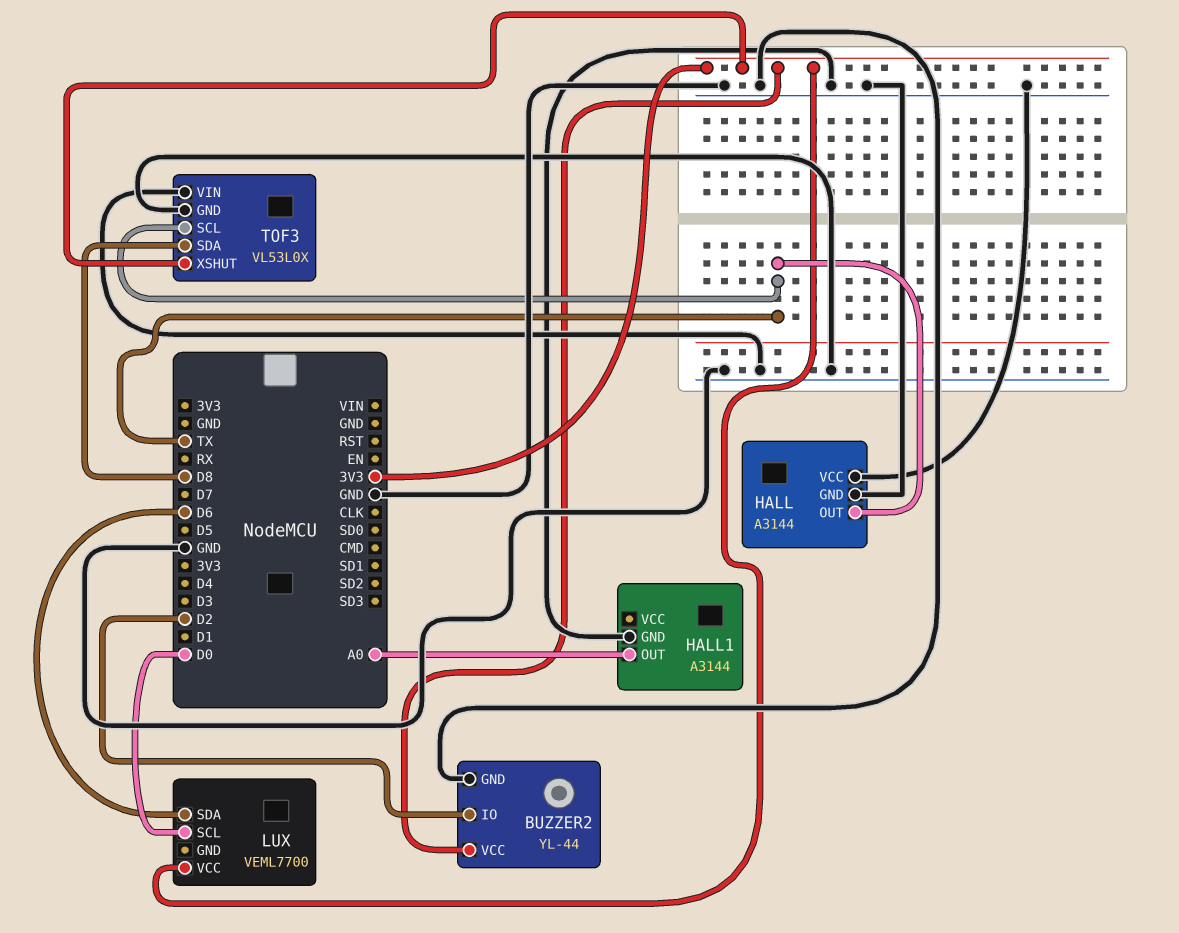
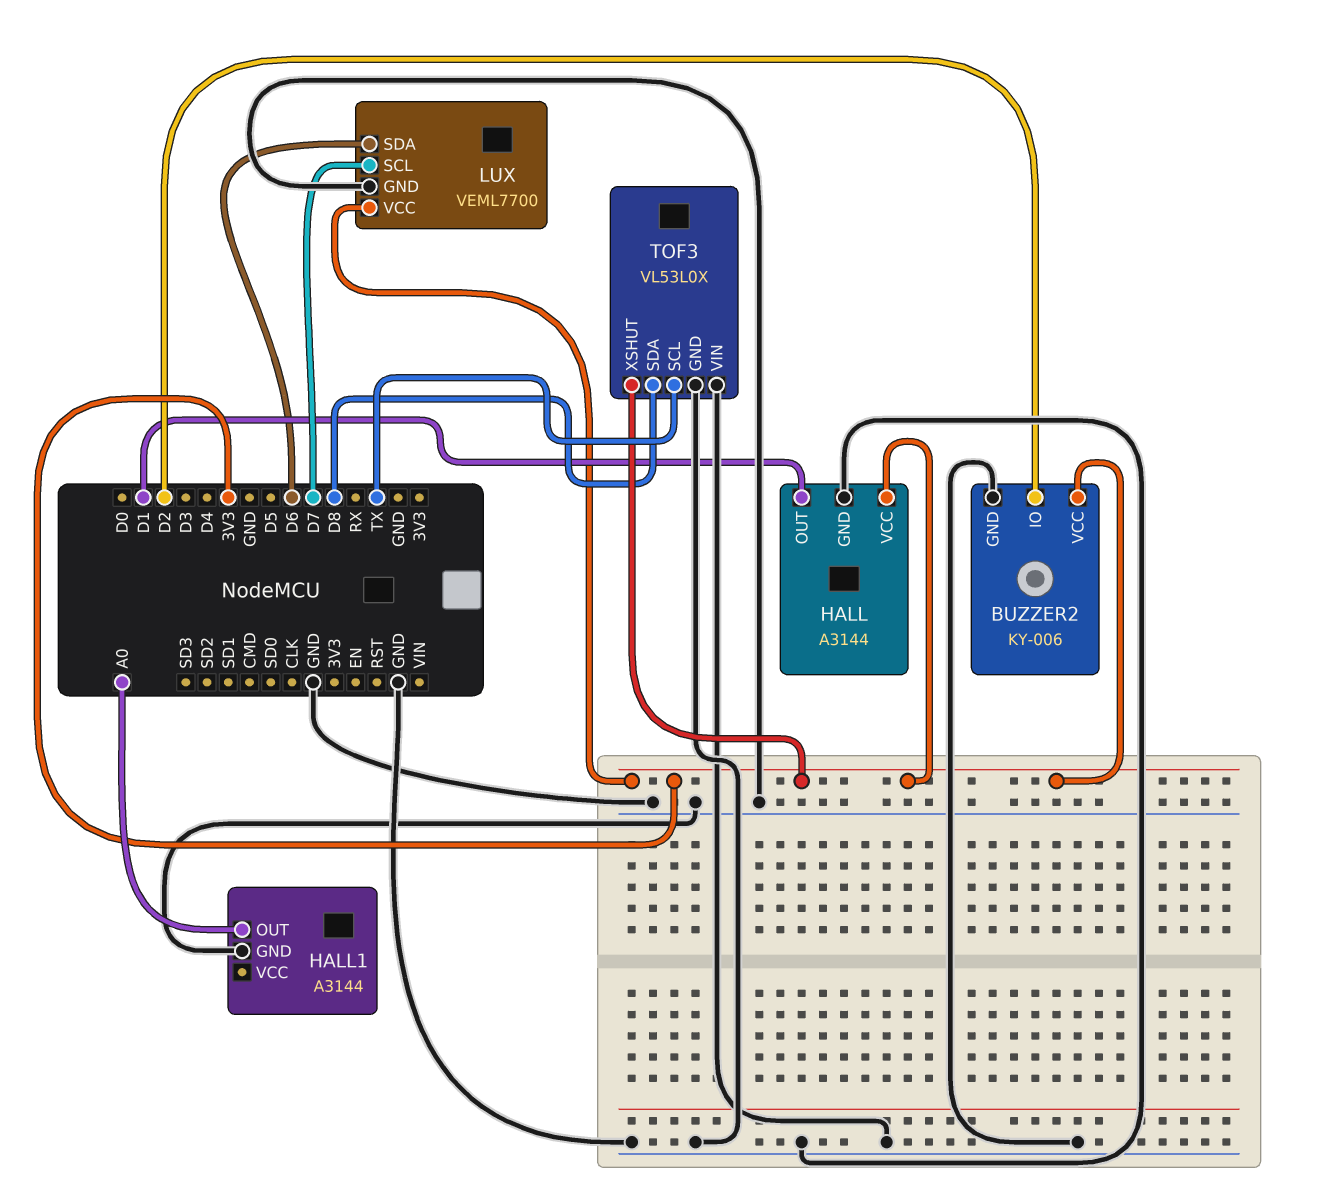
BUZZER2: YL-44 -> KY-006
HALL pin OUT: TX -> D1
HALL pin VCC: GND -> 3V3
LUX pin GND: none -> GND
LUX pin SCL: D0 -> D7

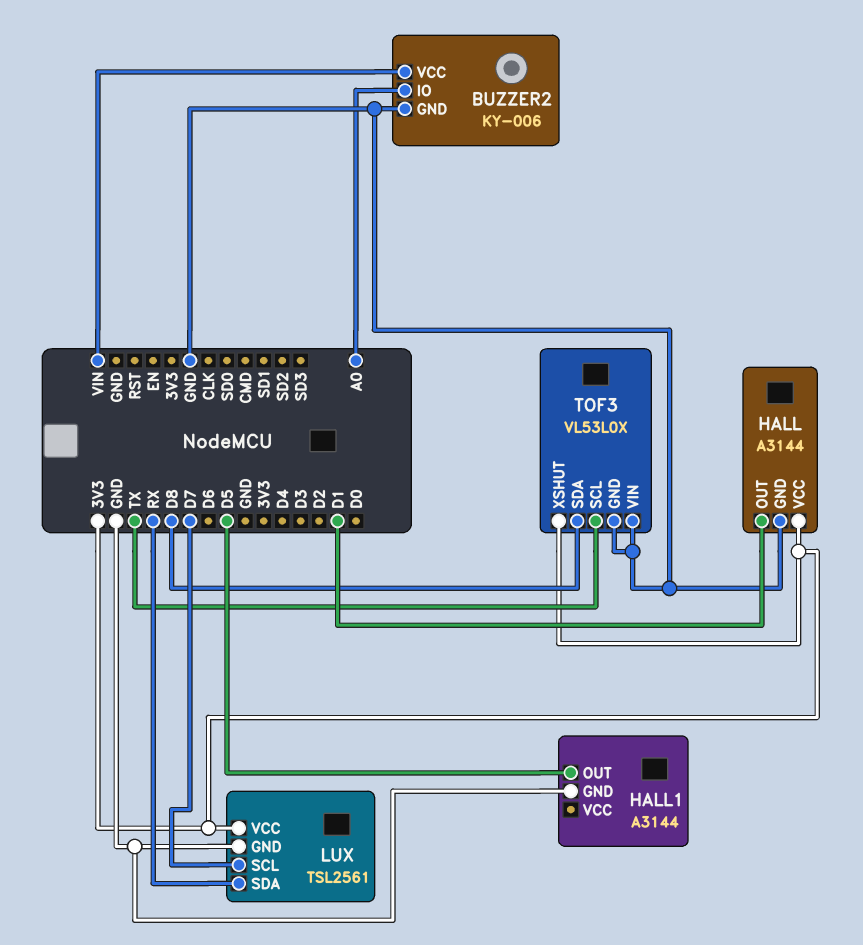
BUZZER2 pin IO: D2 -> A0
BUZZER2 pin VCC: 3V3 -> VIN
HALL1 pin OUT: A0 -> D5
LUX: VEML7700 -> TSL2561
LUX pin SDA: D6 -> RX

